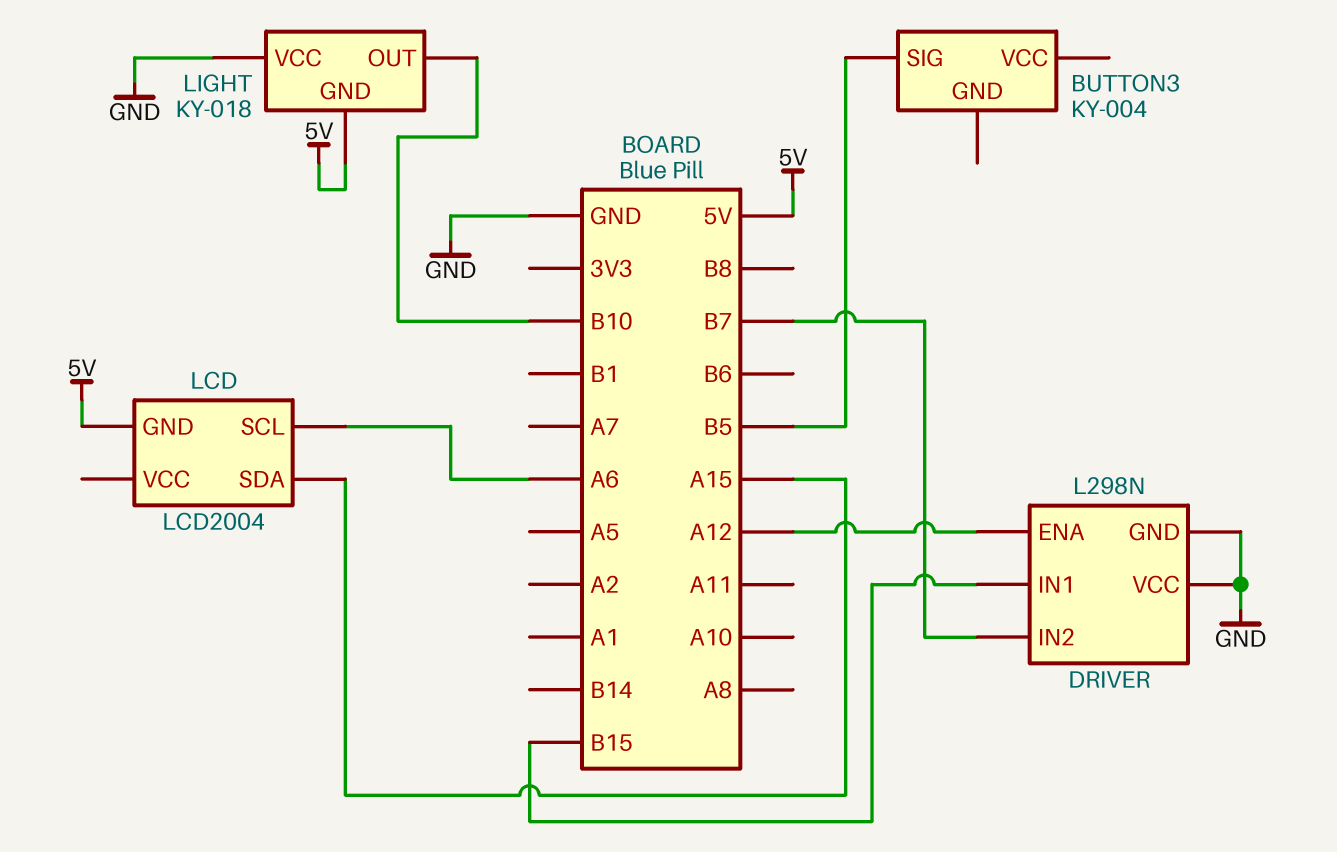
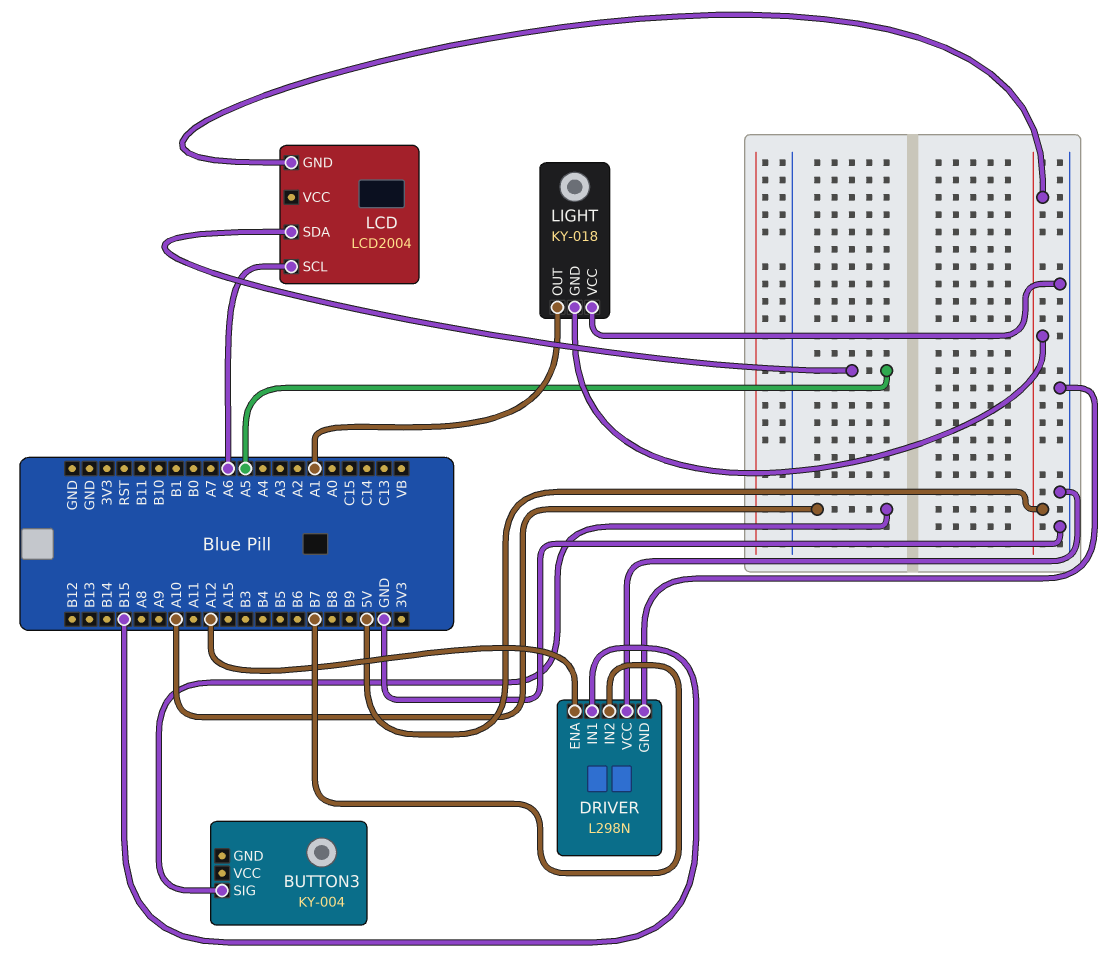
BUTTON3 pin SIG: B5 -> A10
LCD pin SDA: A15 -> A5
LIGHT pin OUT: B10 -> A1

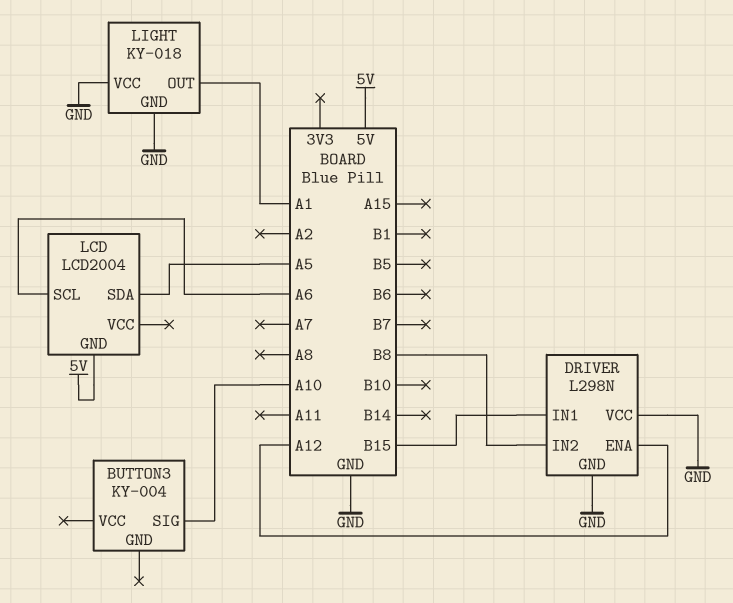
DRIVER pin IN2: B7 -> B8
LIGHT pin GND: 5V -> GND

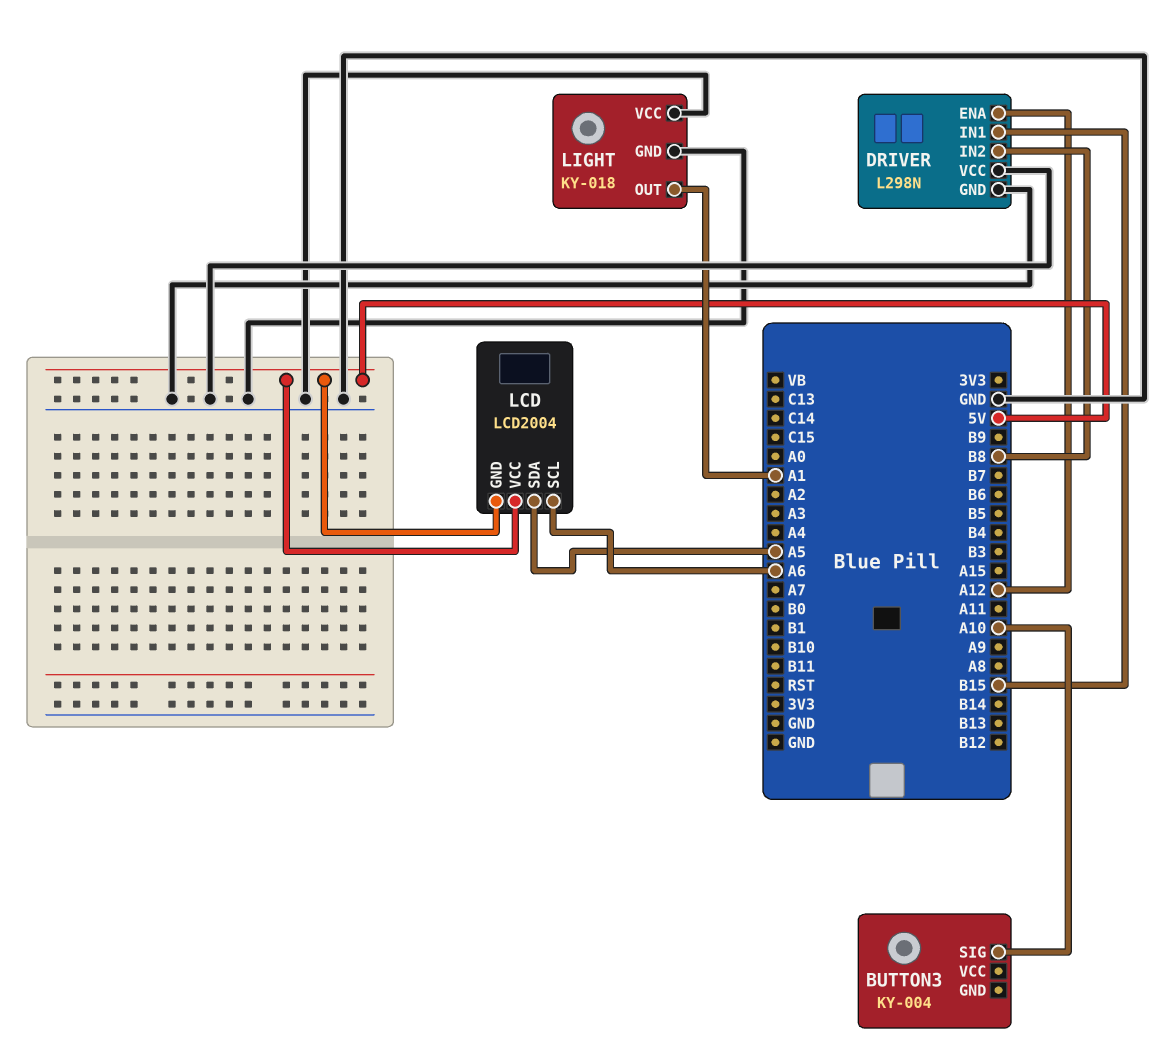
LCD pin VCC: none -> 5V

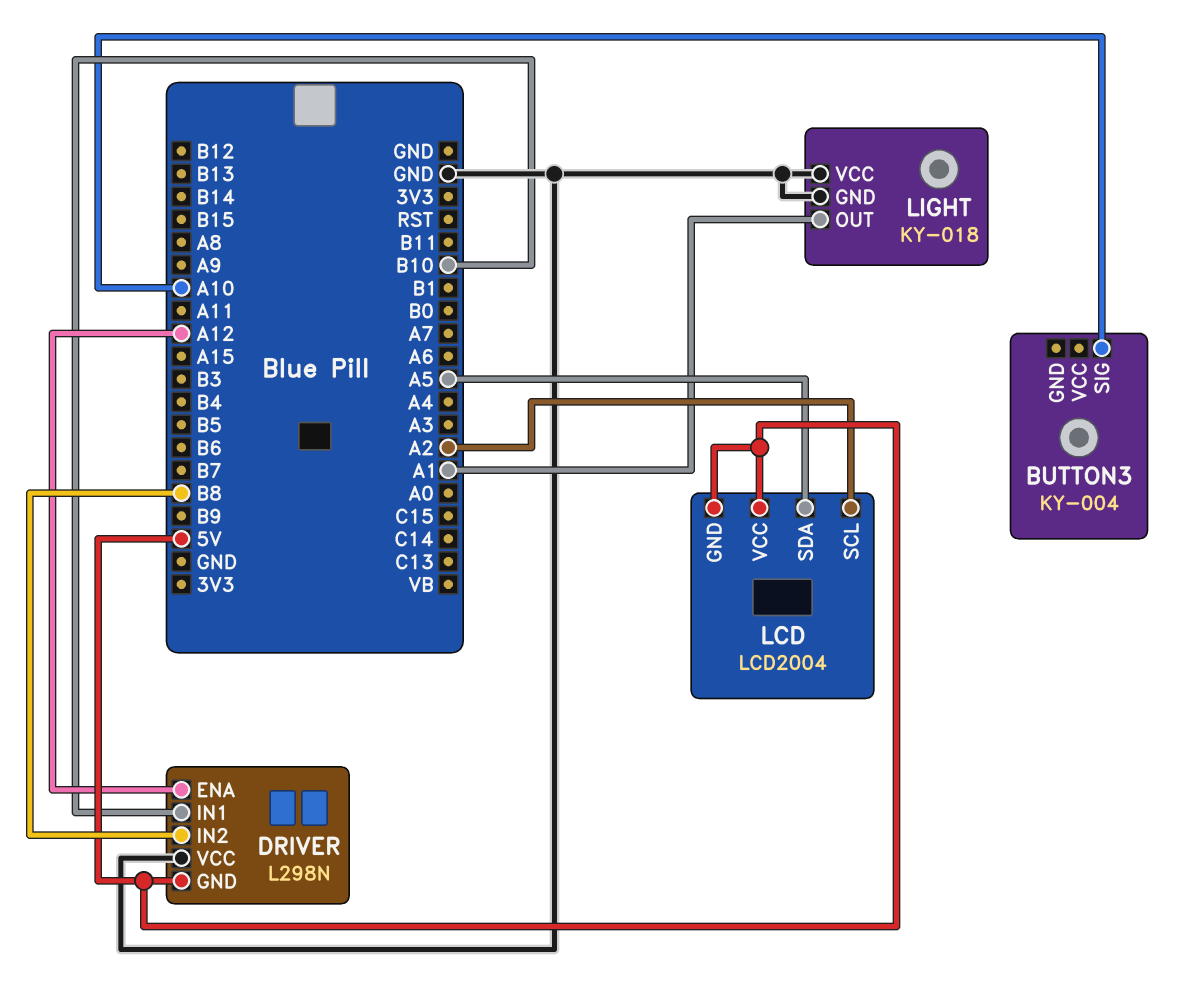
DRIVER pin GND: GND -> 5V
DRIVER pin IN1: B15 -> B10
LCD pin SCL: A6 -> A2

